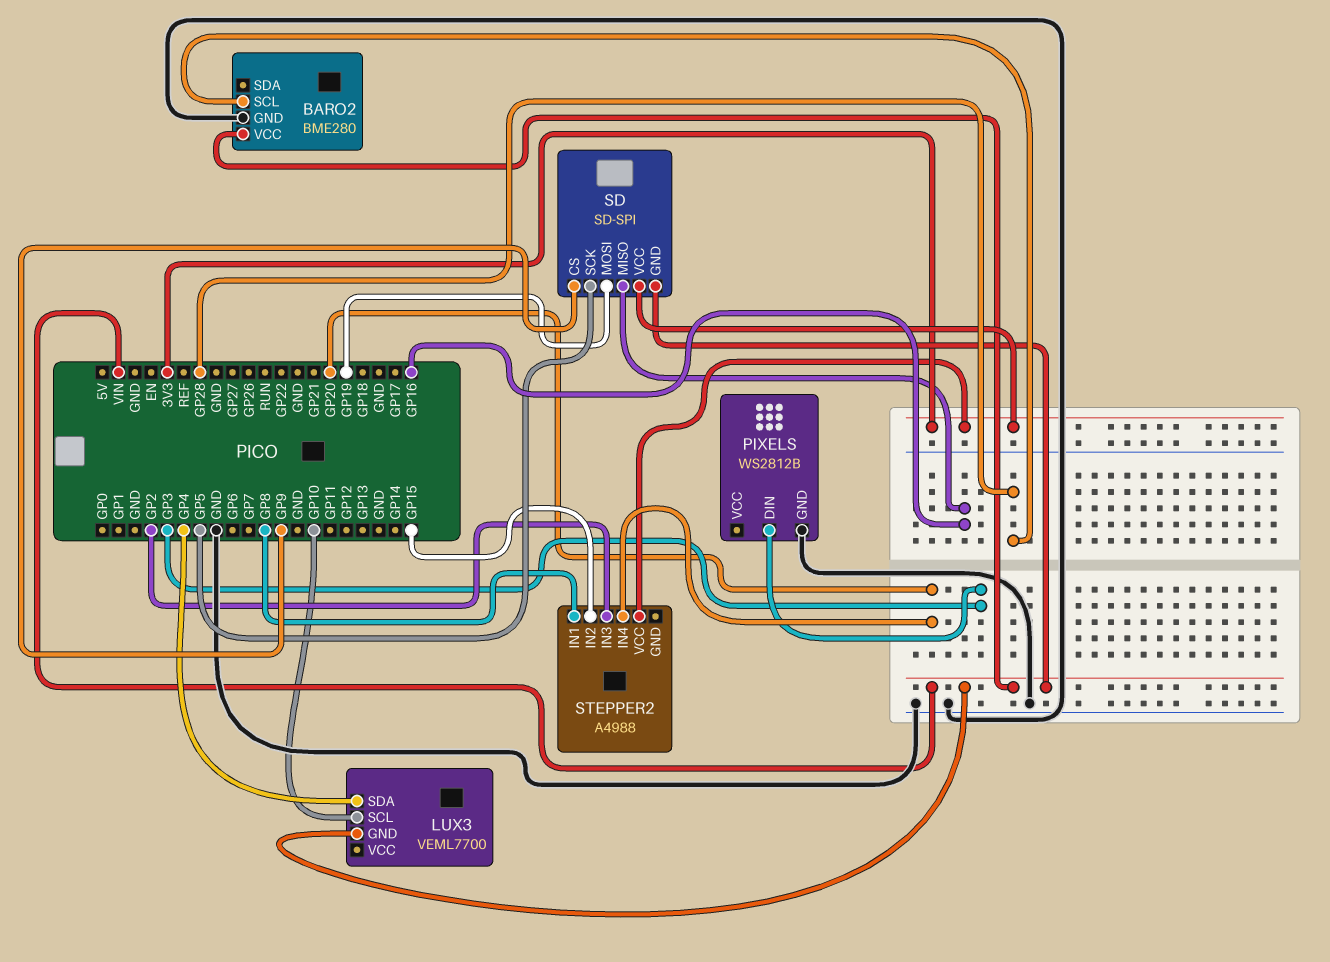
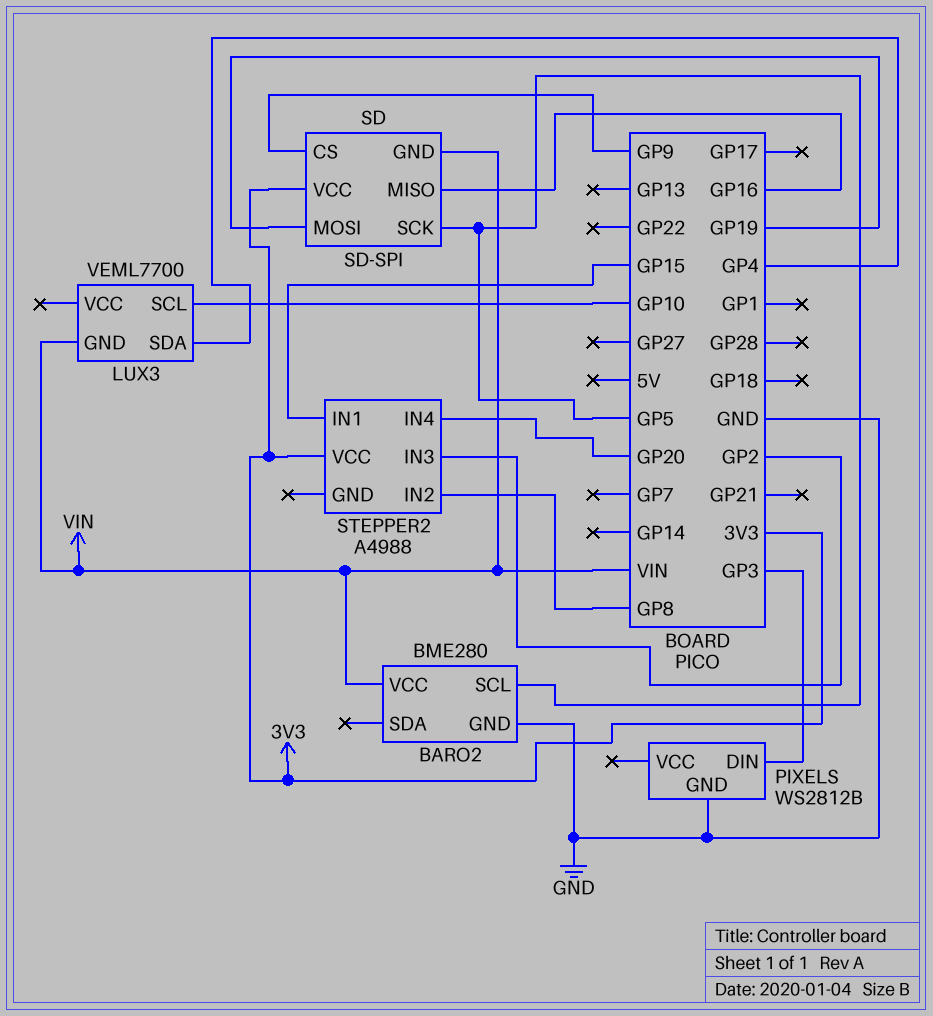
BARO2 pin SCL: GP28 -> GP5
STEPPER2 pin IN1: GP8 -> GP15
STEPPER2 pin IN2: GP15 -> GP8

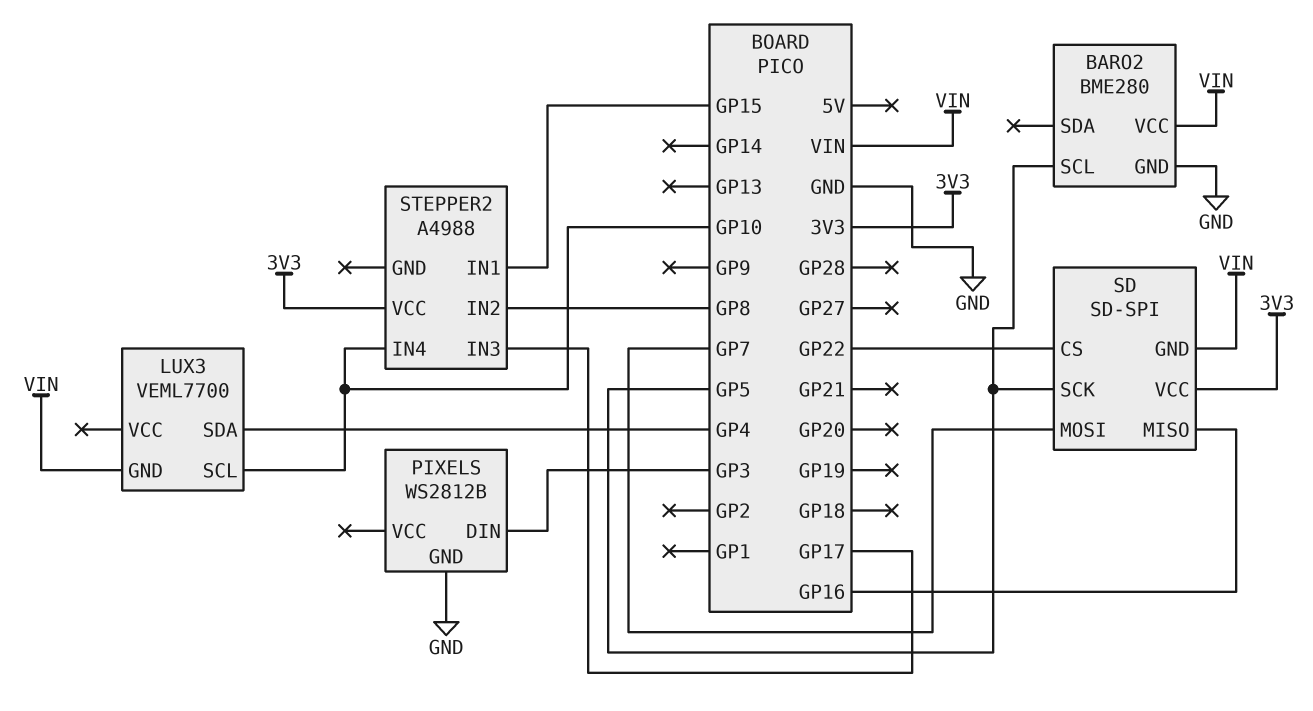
SD pin CS: GP9 -> GP22
SD pin MOSI: GP19 -> GP7
STEPPER2 pin IN3: GP2 -> GP17
STEPPER2 pin IN4: GP20 -> GP10

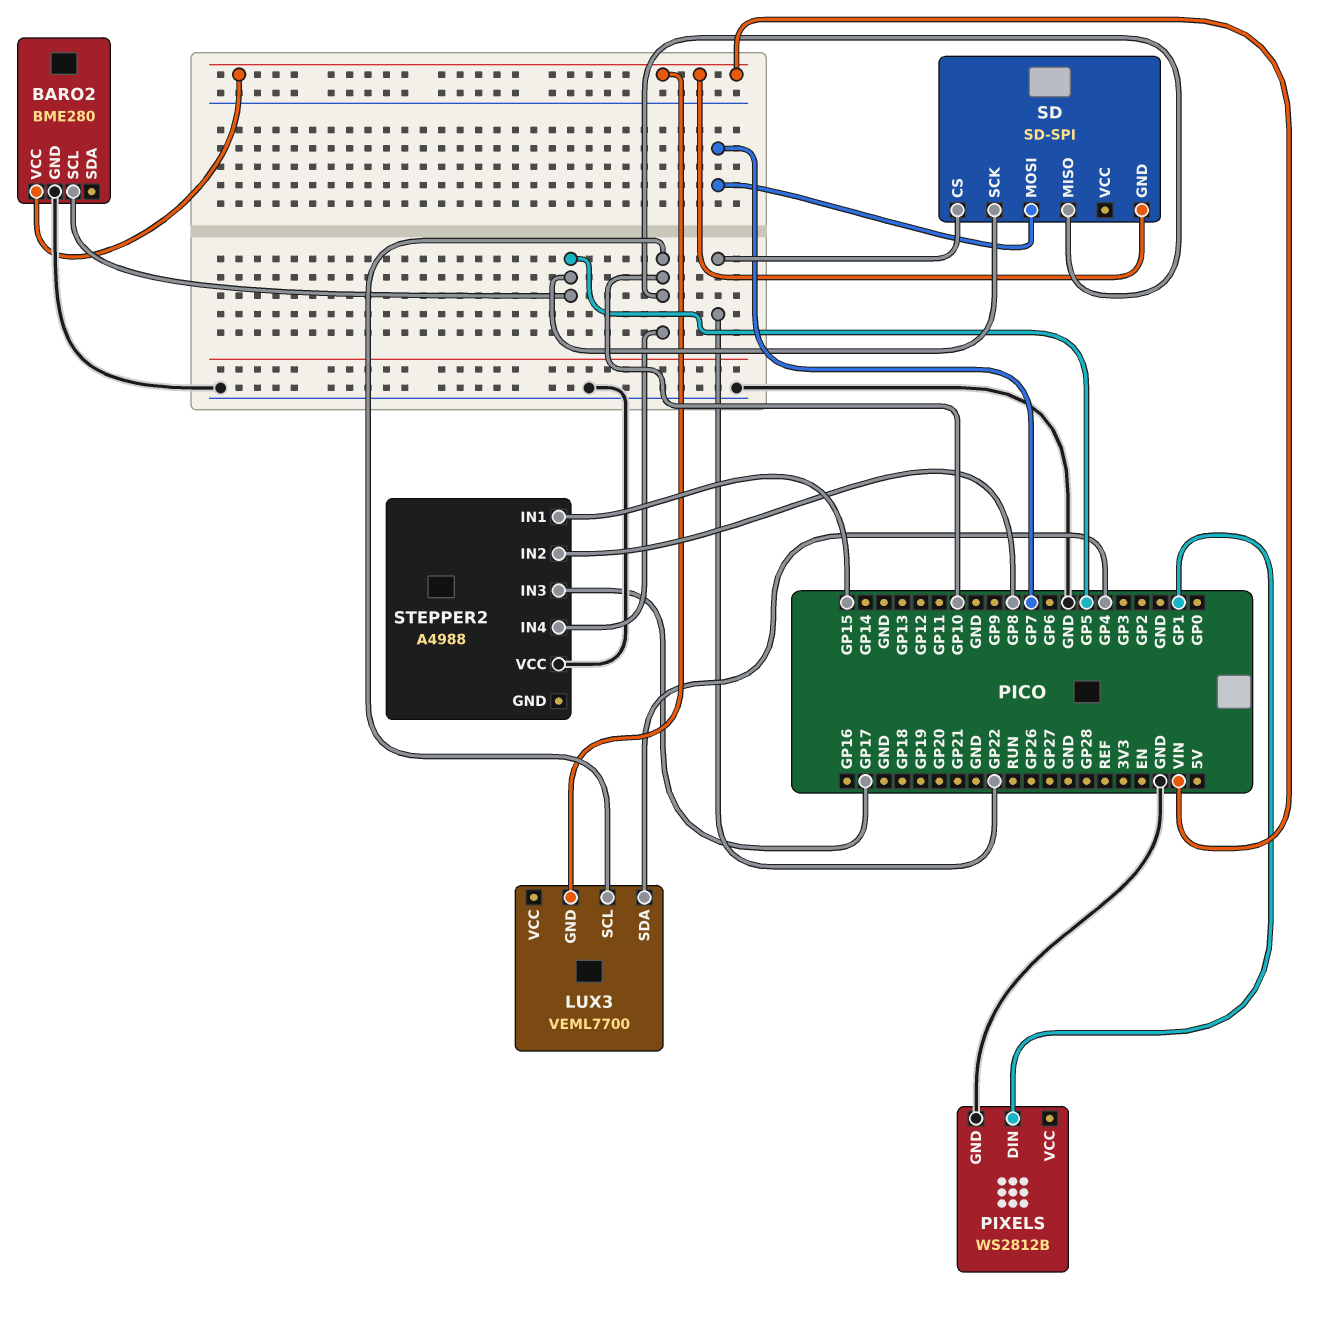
PIXELS pin DIN: GP3 -> GP1
SD pin MISO: GP16 -> GP10
SD pin VCC: 3V3 -> none
STEPPER2 pin VCC: 3V3 -> GND

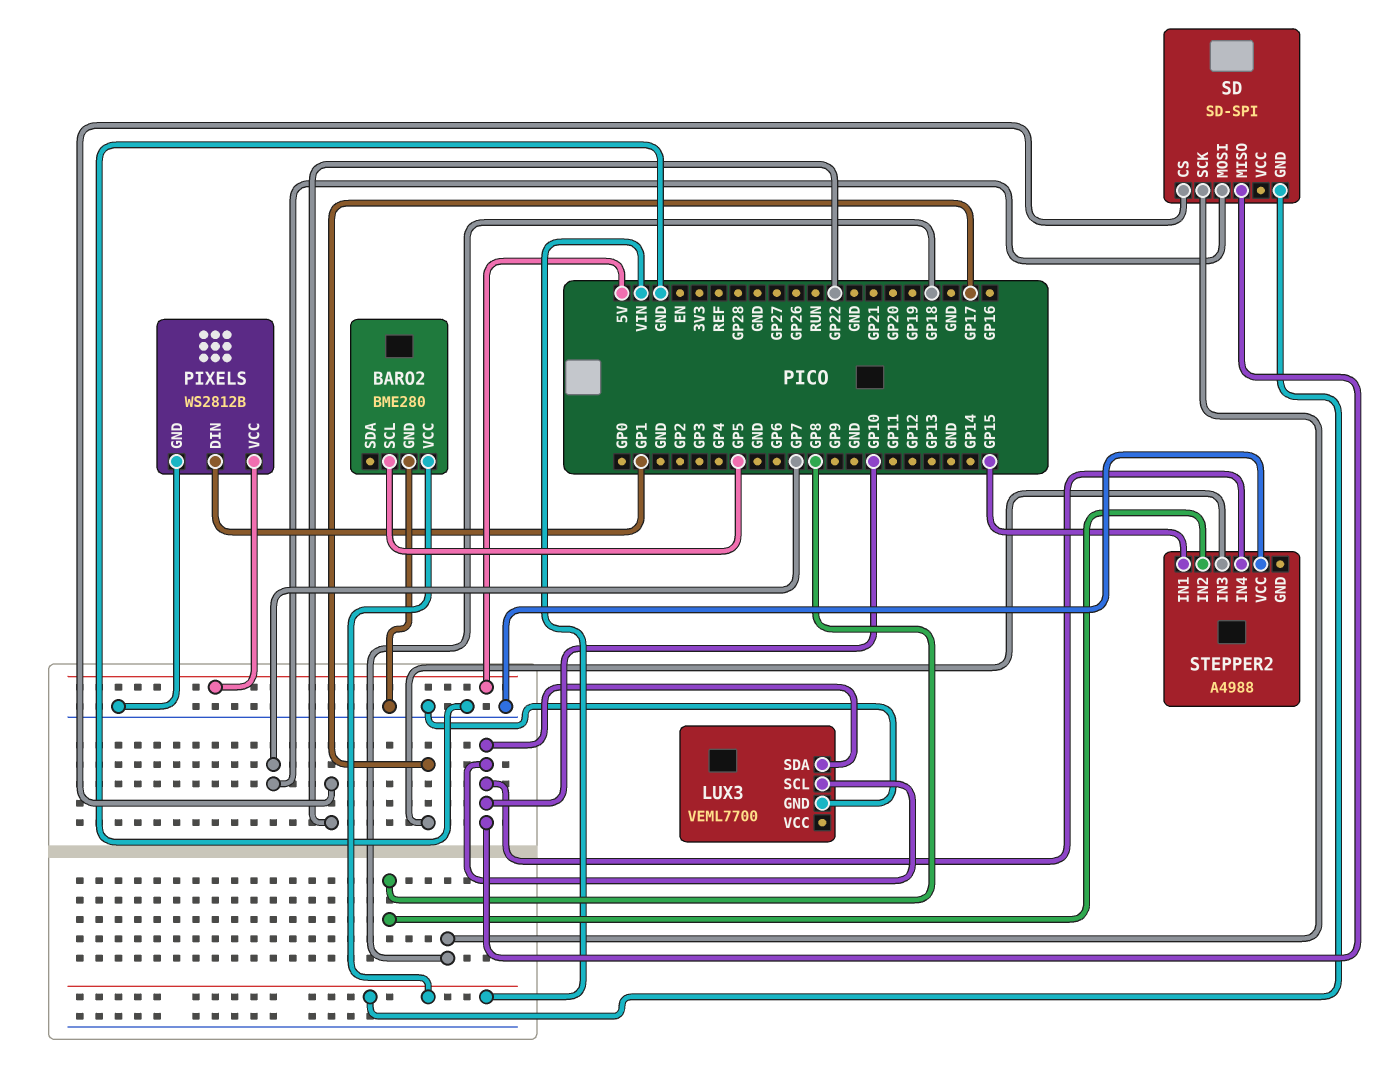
LUX3 pin GND: VIN -> GND
LUX3 pin SDA: GP4 -> GP10
PIXELS pin VCC: none -> 5V
SD pin SCK: GP5 -> GP18

